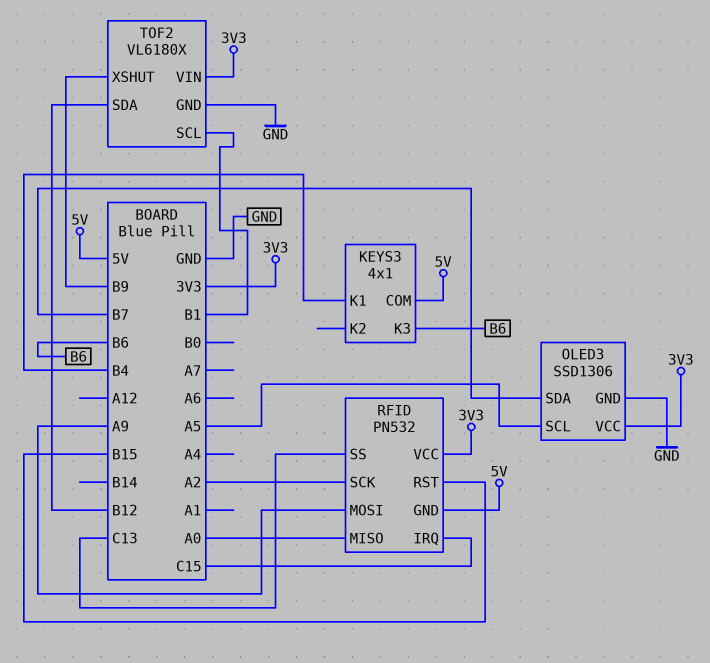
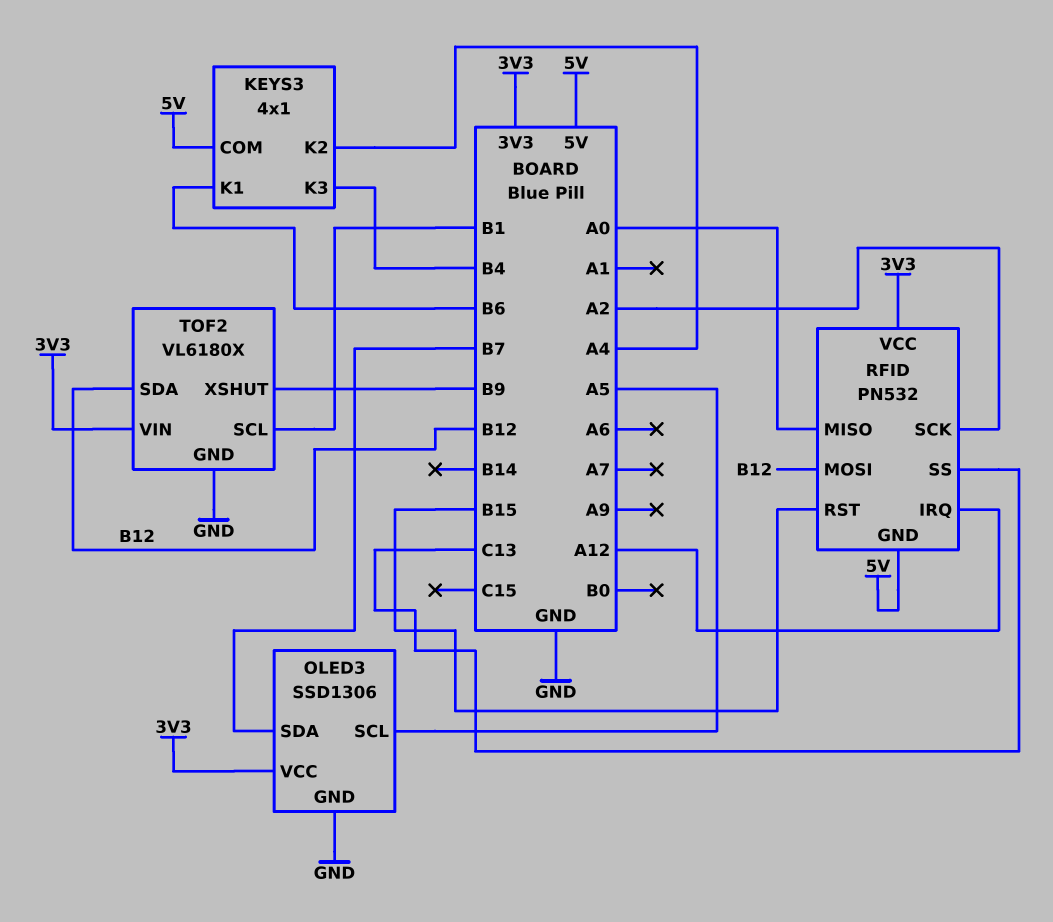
KEYS3 pin K1: B4 -> B6
KEYS3 pin K2: none -> A4
KEYS3 pin K3: B6 -> B4
RFID pin IRQ: C15 -> A12
RFID pin MOSI: A9 -> B12

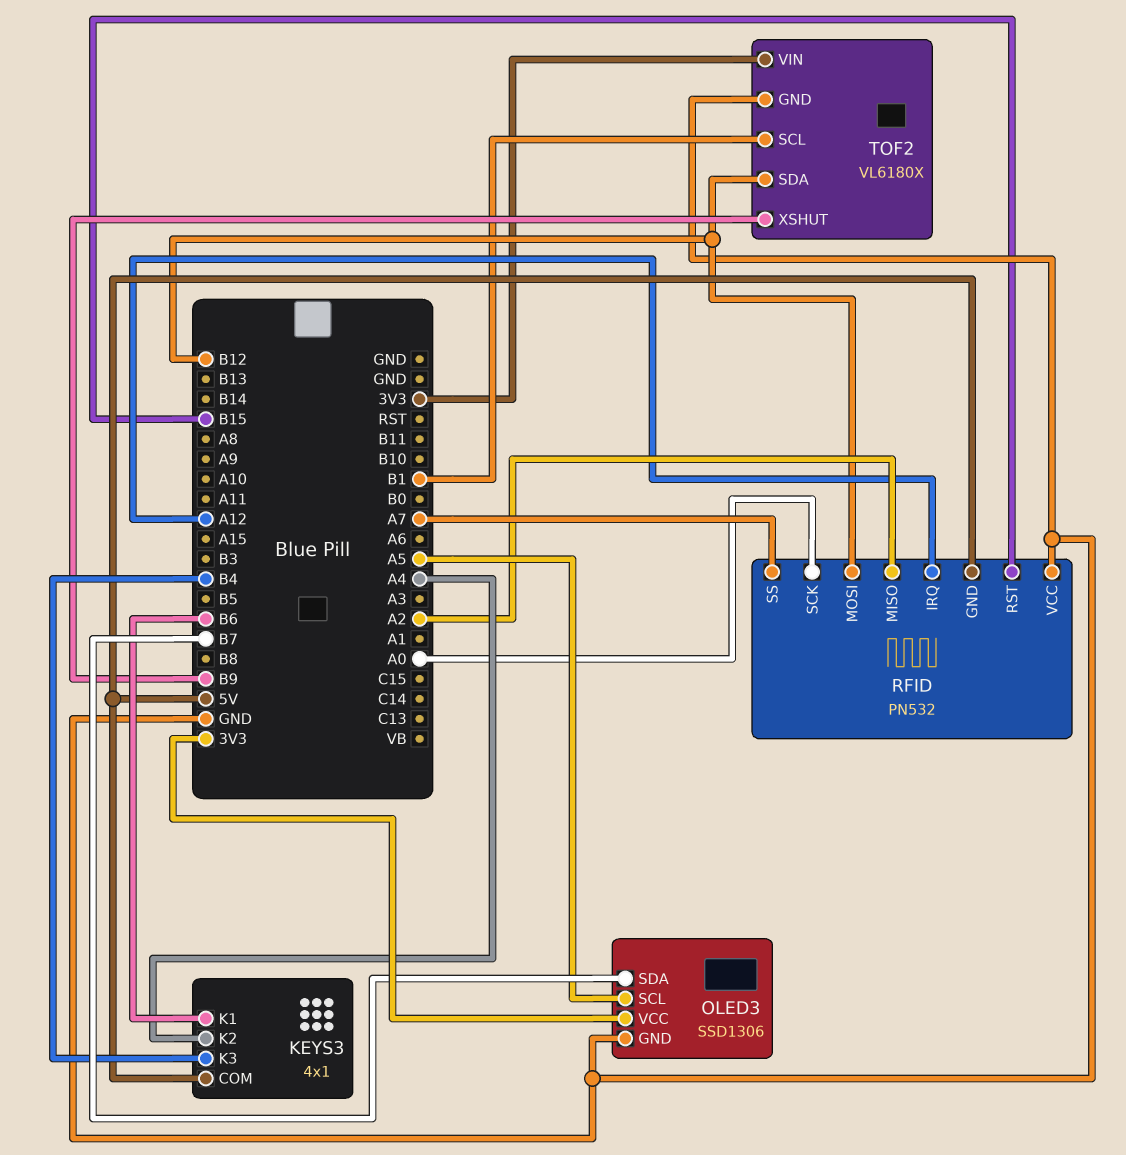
RFID pin MISO: A0 -> A2
RFID pin SCK: A2 -> A0
RFID pin SS: C13 -> A7
RFID pin VCC: 3V3 -> GND

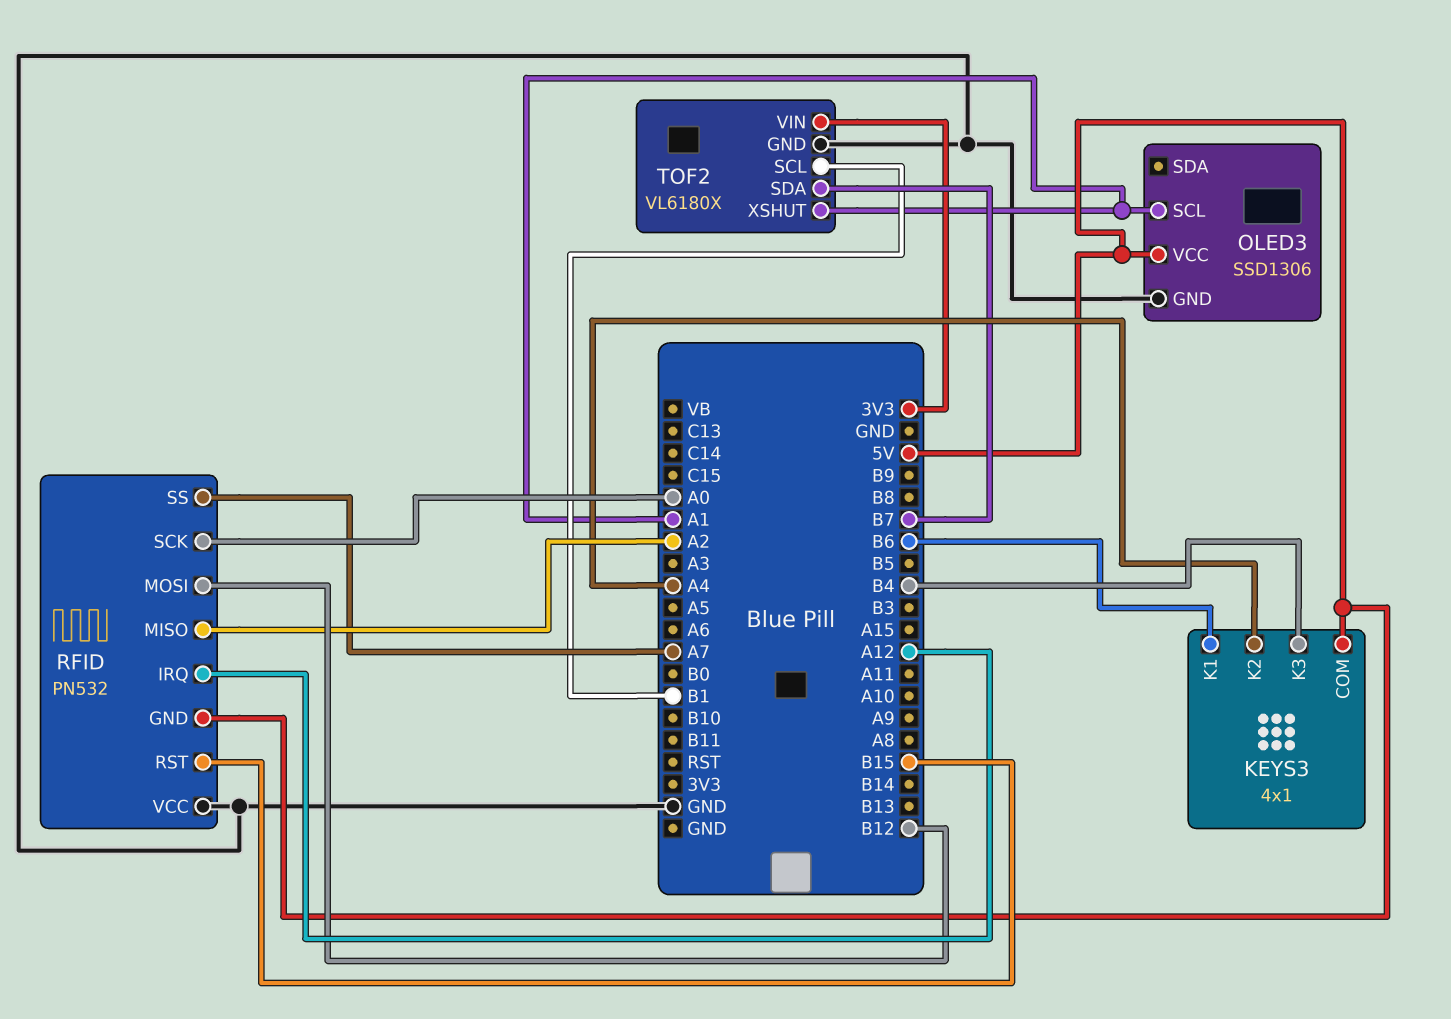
OLED3 pin SCL: A5 -> A1
OLED3 pin SDA: B7 -> none
OLED3 pin VCC: 3V3 -> 5V
TOF2 pin SDA: B12 -> B7
TOF2 pin XSHUT: B9 -> A1

